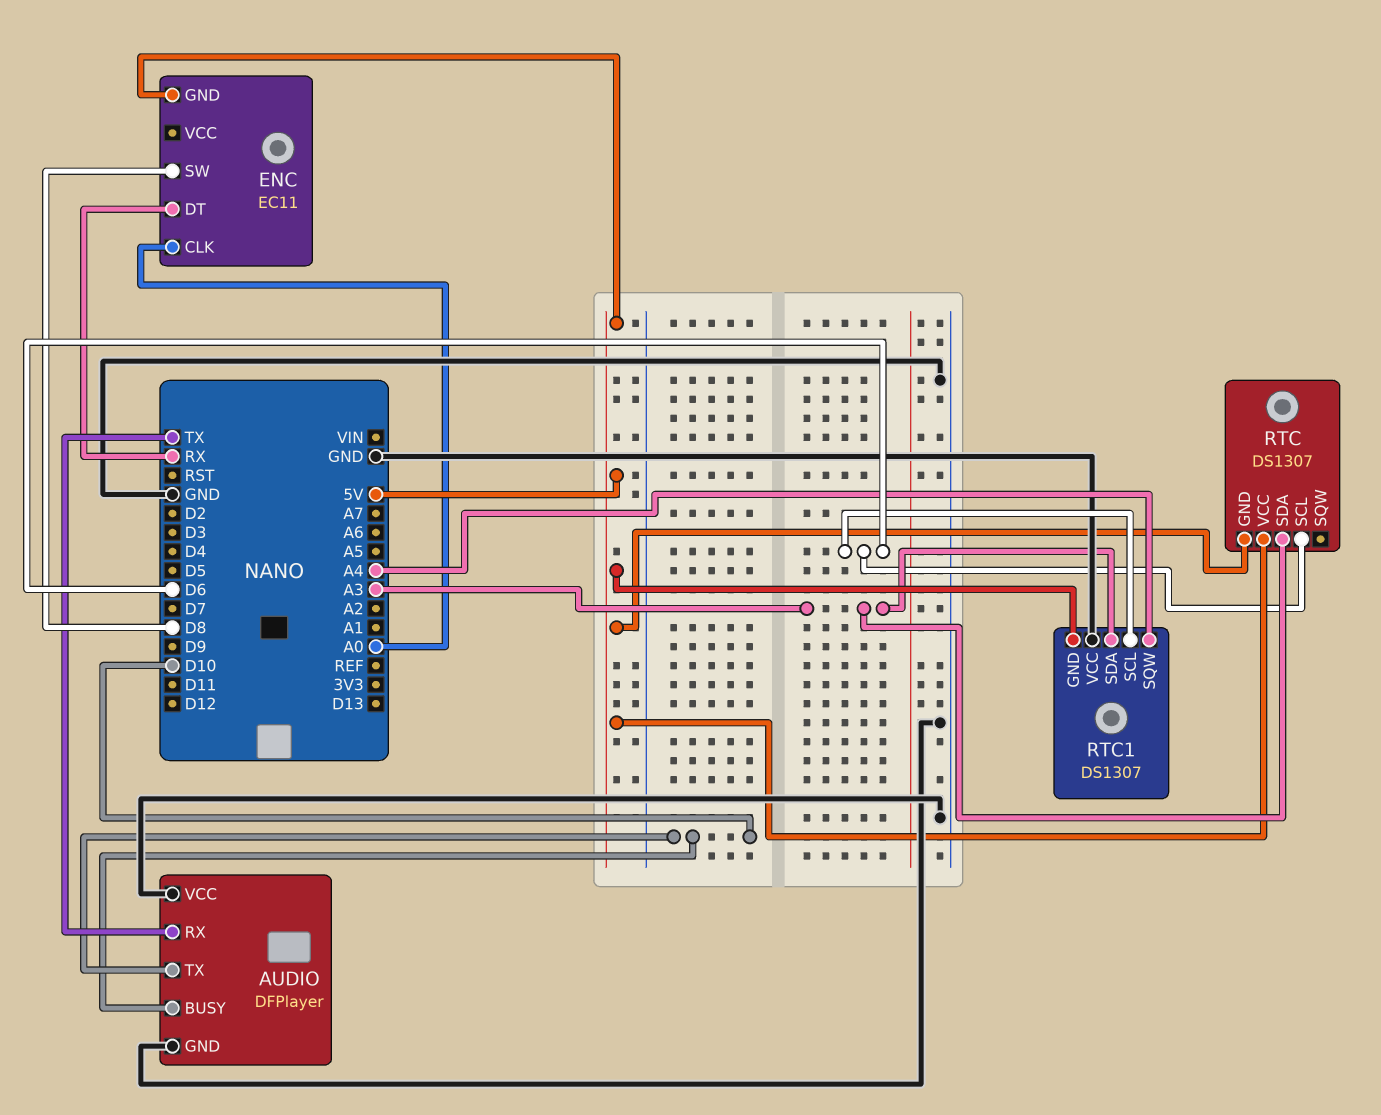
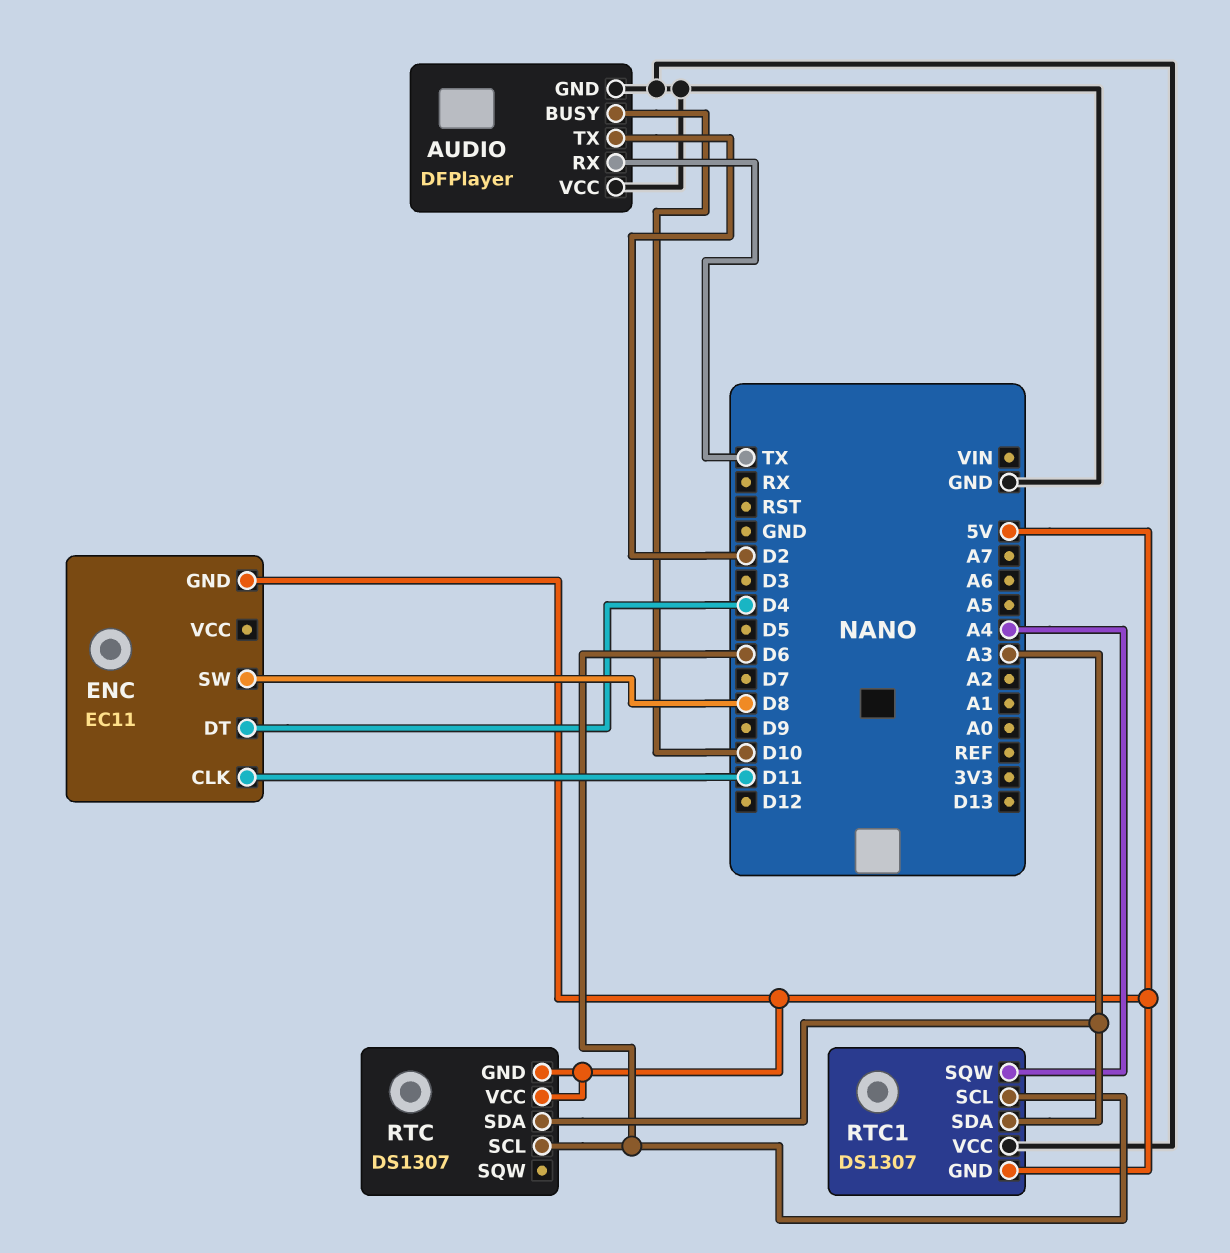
AUDIO pin TX: D10 -> D2
ENC pin CLK: A0 -> D11
ENC pin DT: RX -> D4

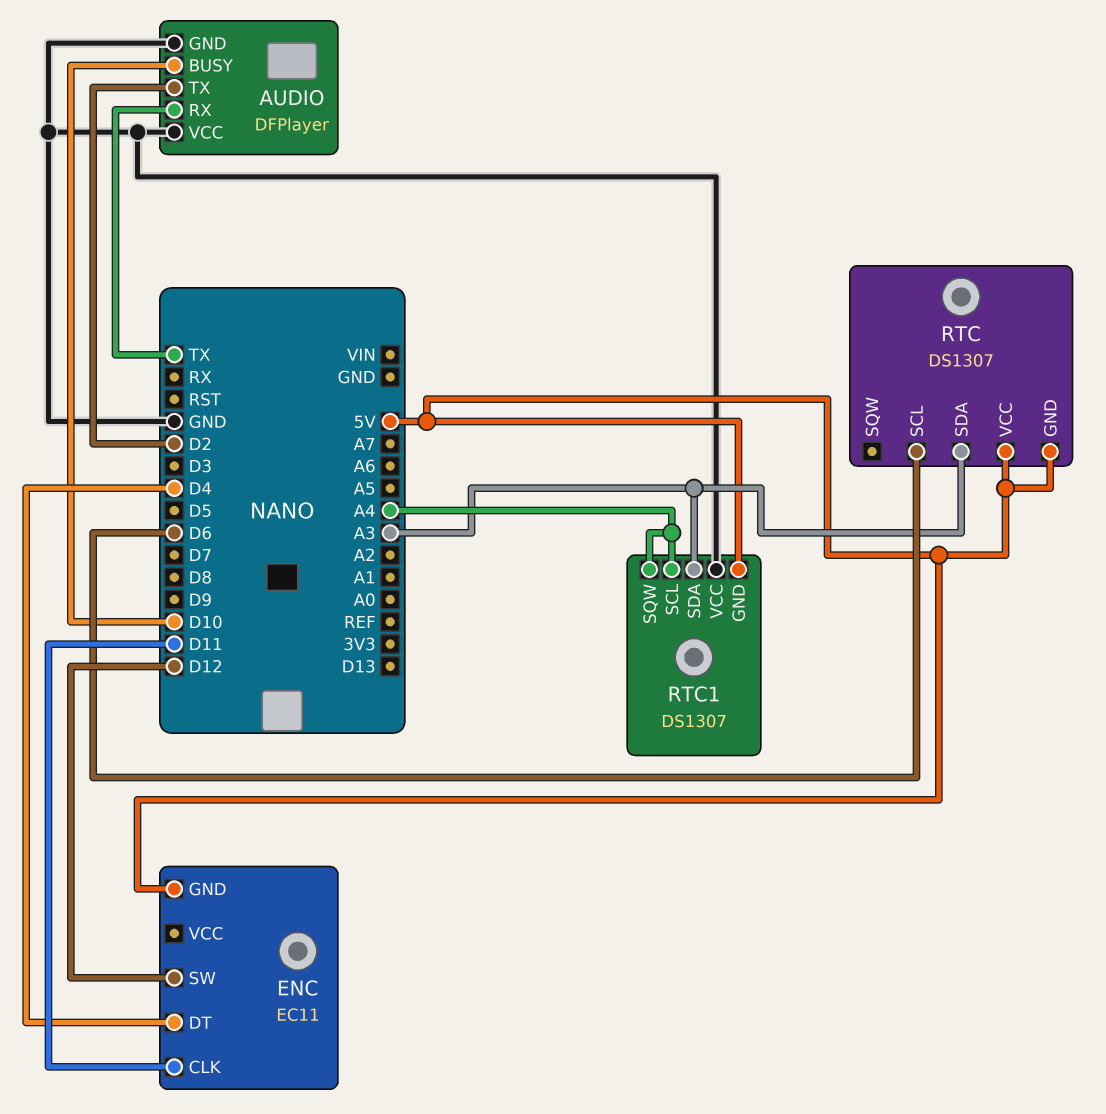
ENC pin SW: D8 -> D12
RTC1 pin SCL: D6 -> A4

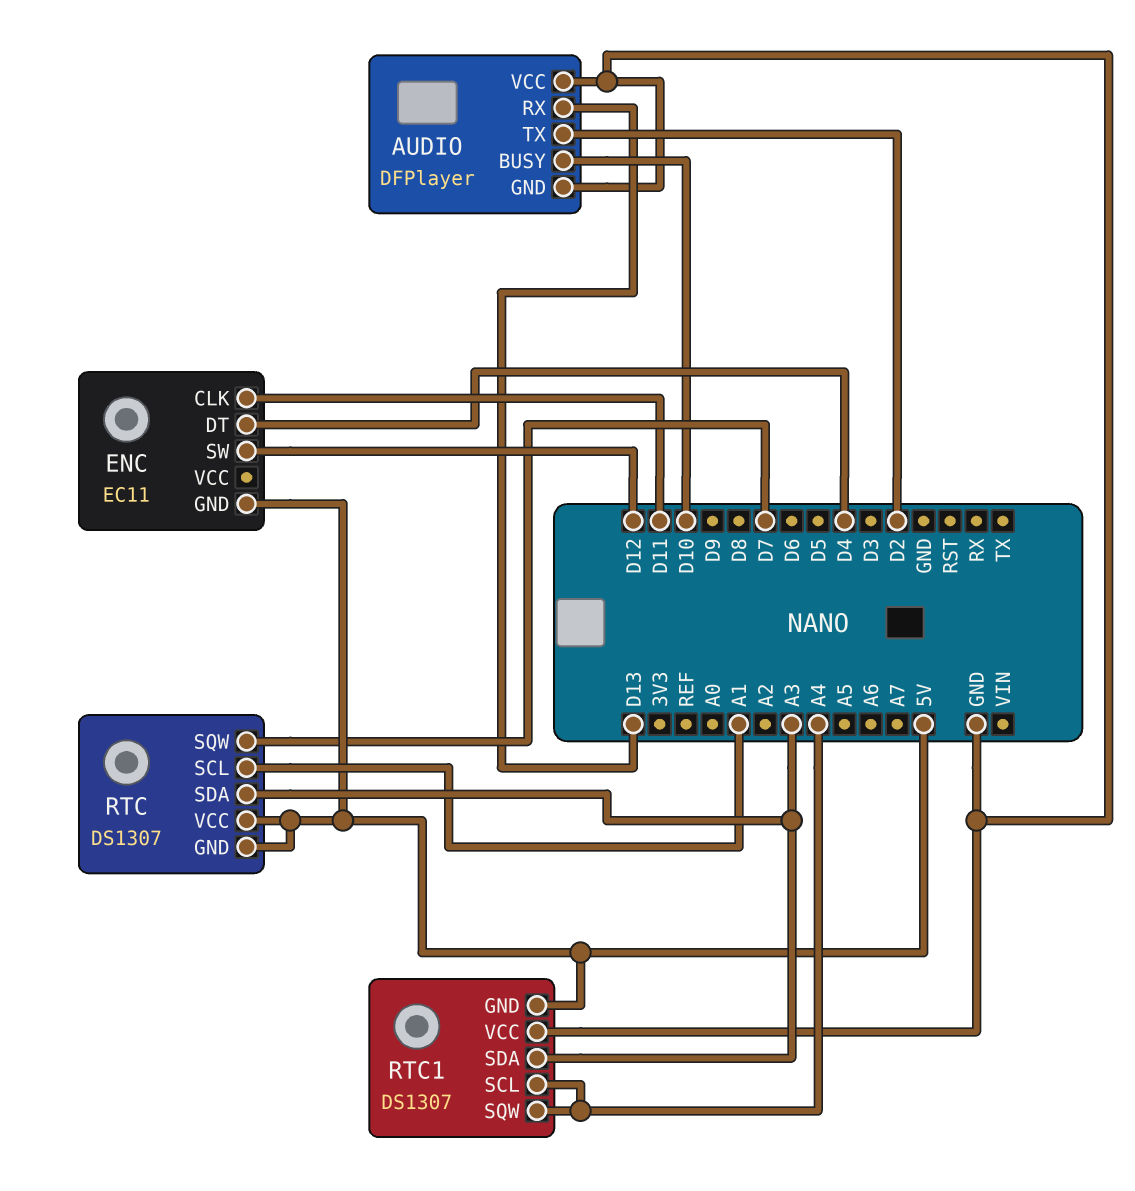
AUDIO pin RX: TX -> D13
RTC pin SCL: D6 -> A1
RTC pin SQW: none -> D7

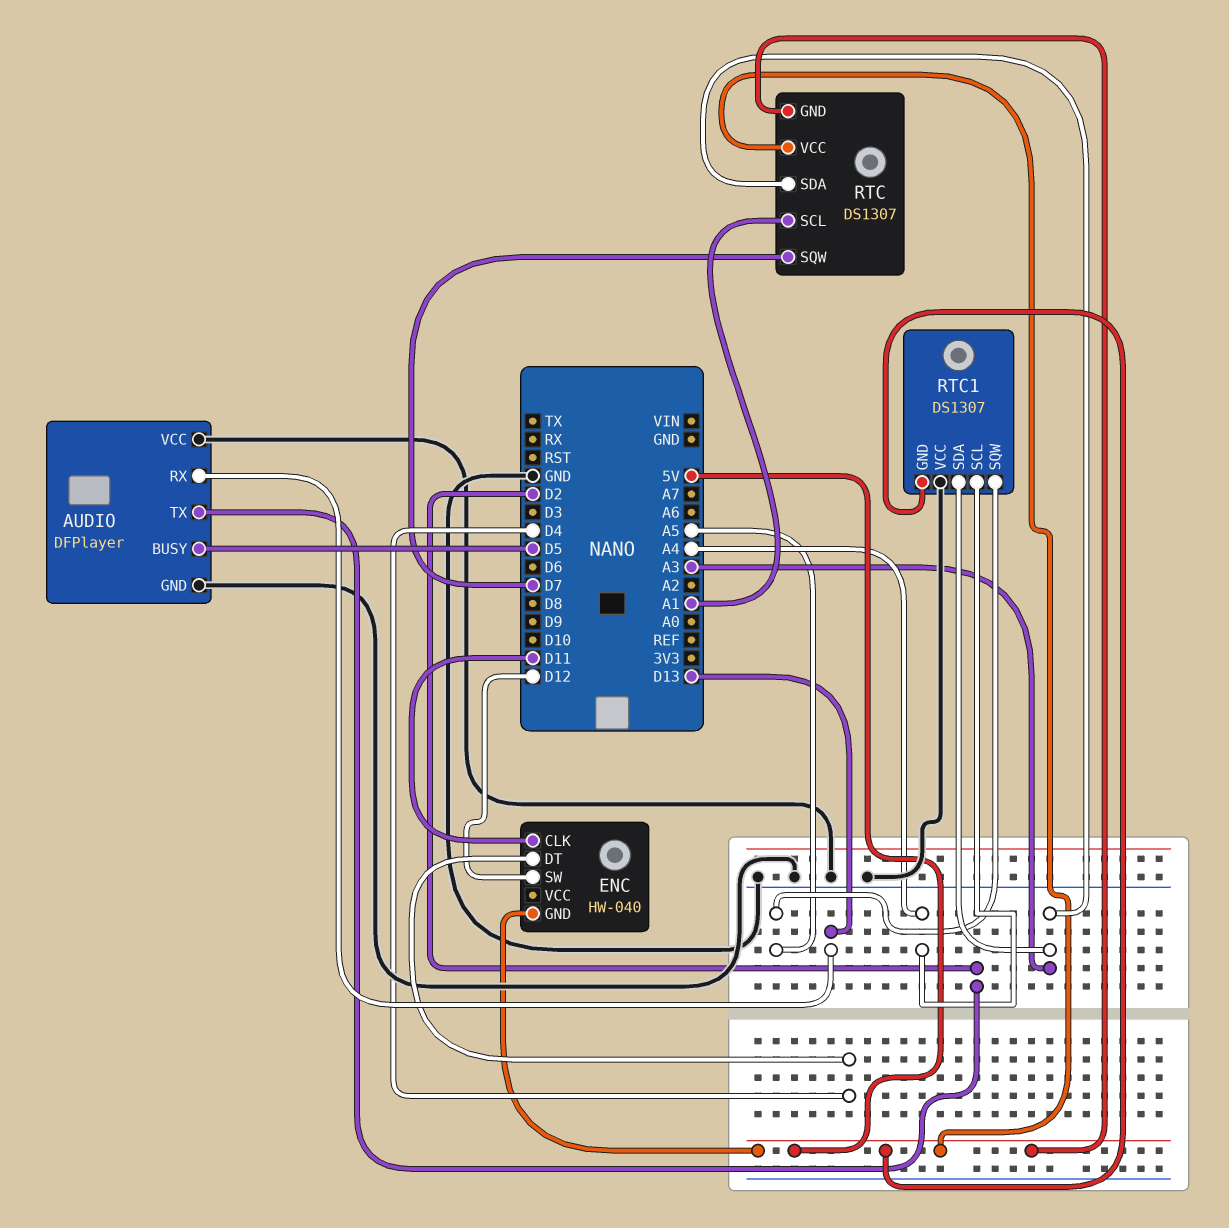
AUDIO pin BUSY: D10 -> D5
ENC: EC11 -> HW-040
RTC1 pin SQW: A4 -> A5

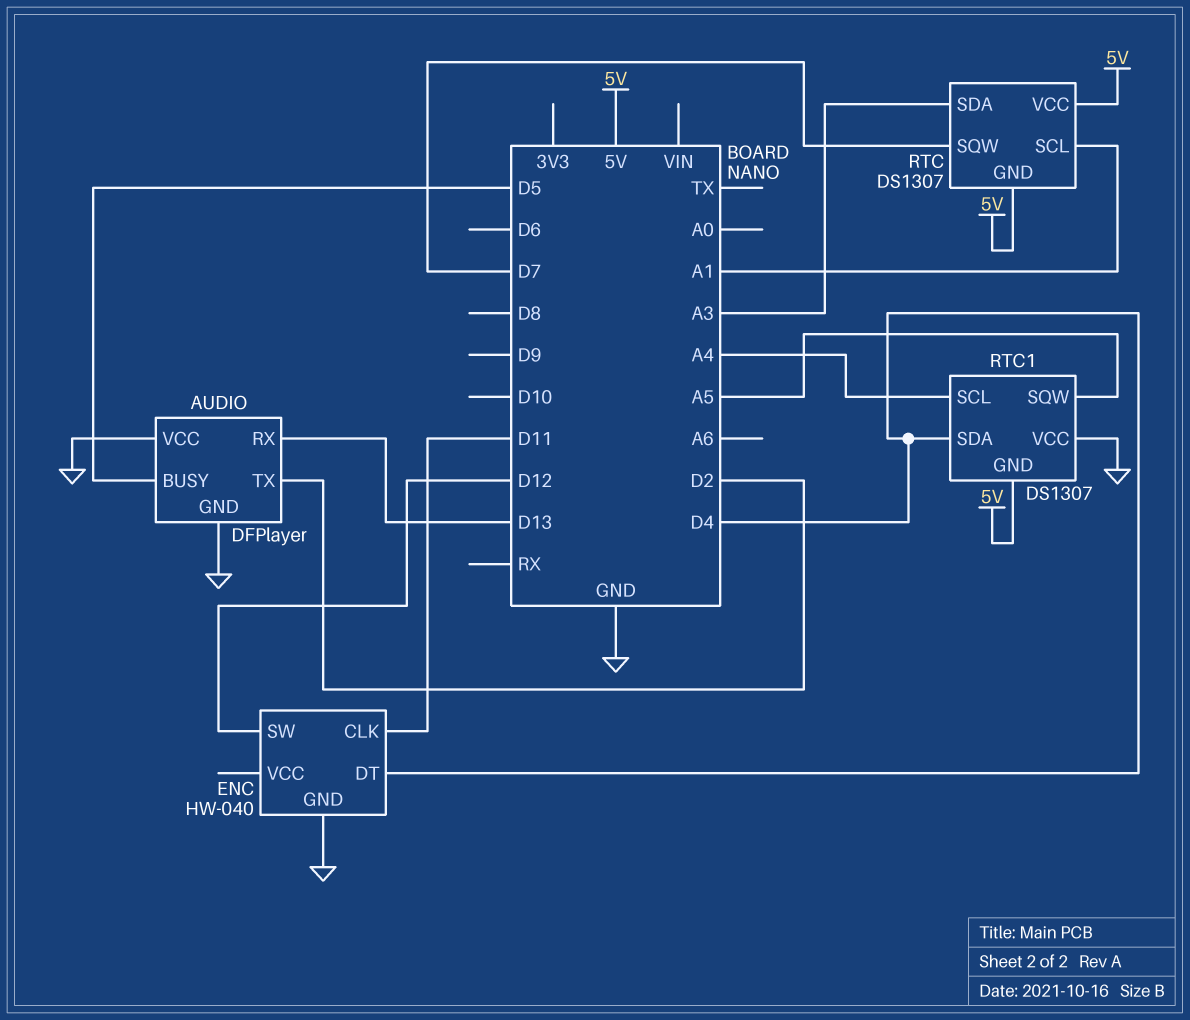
ENC pin GND: 5V -> GND
RTC1 pin SDA: A3 -> D4

